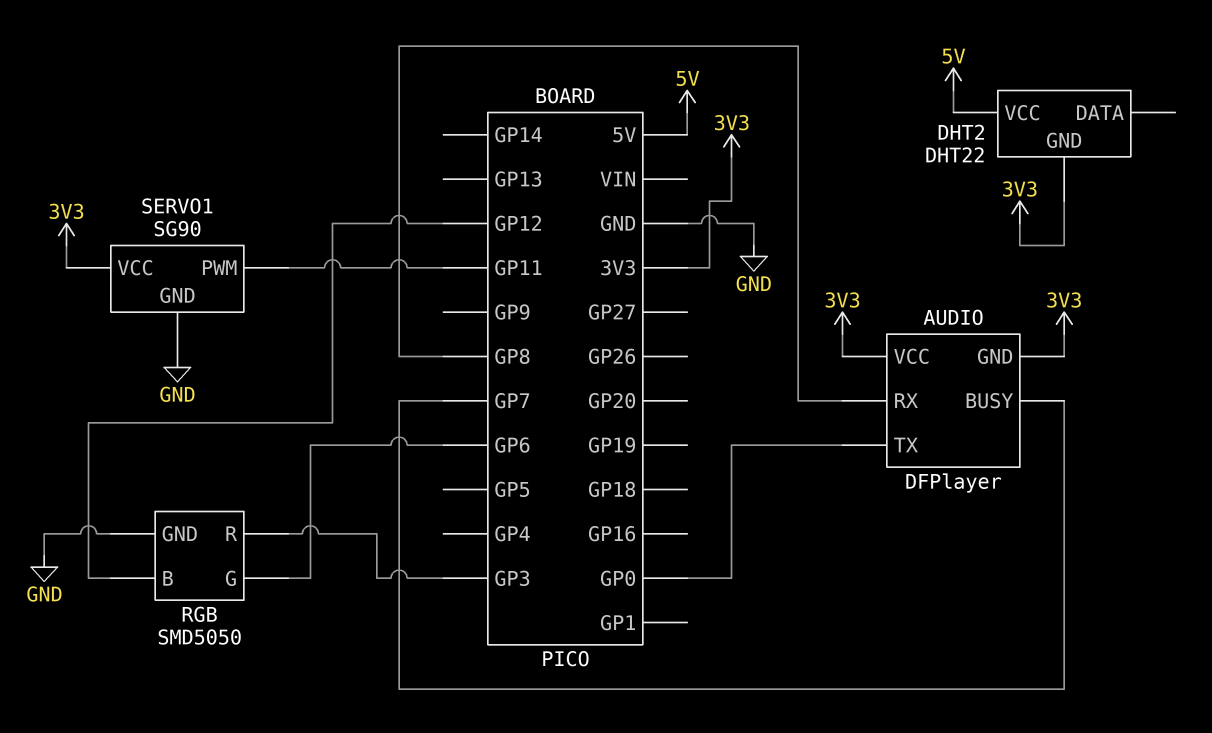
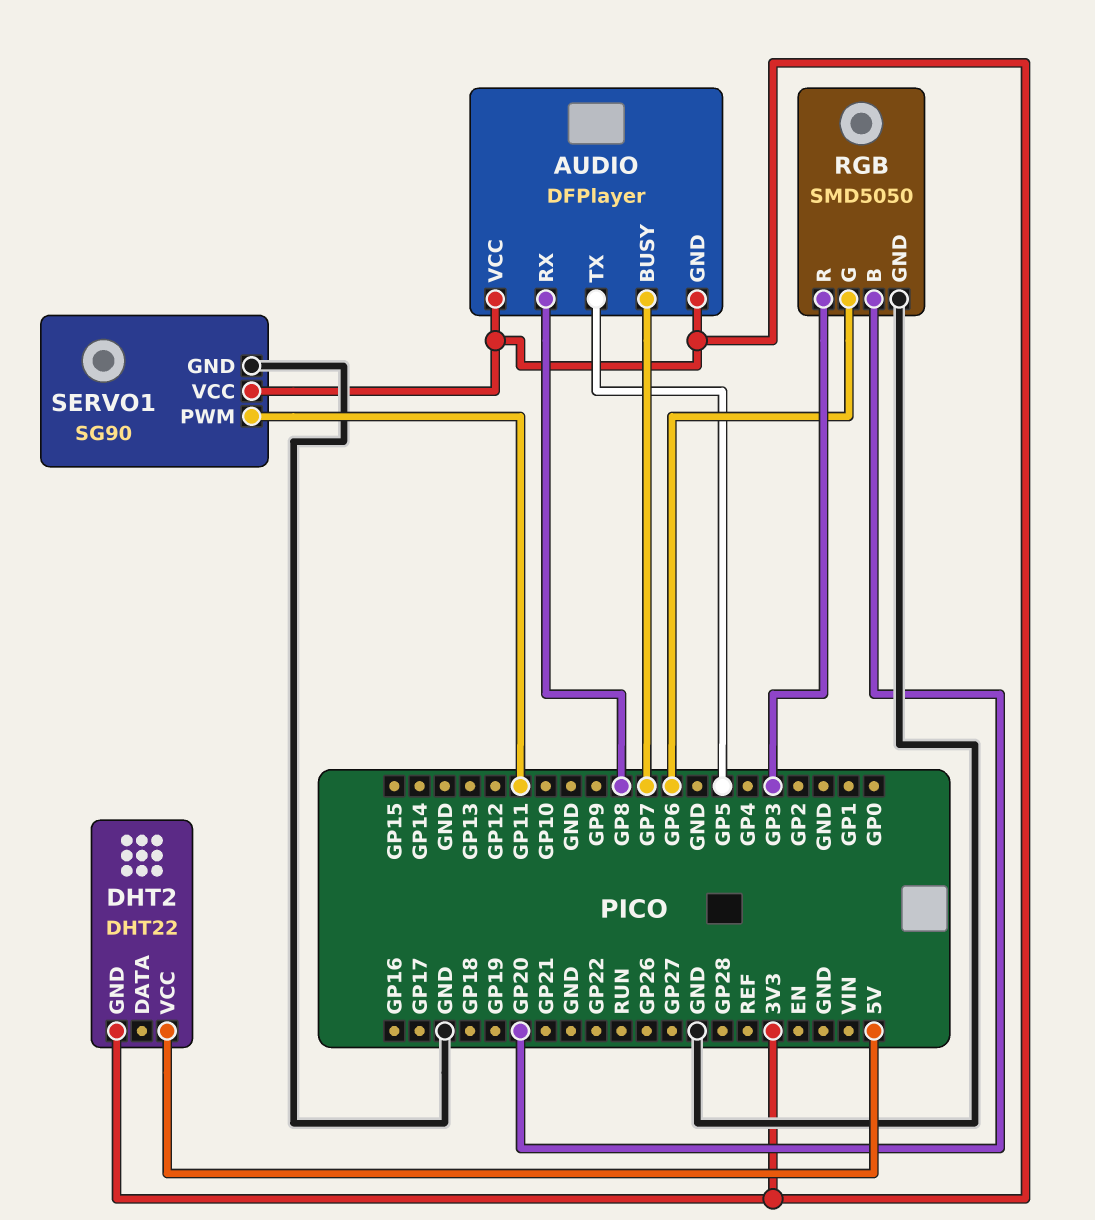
AUDIO pin TX: GP0 -> GP5
RGB pin B: GP12 -> GP20

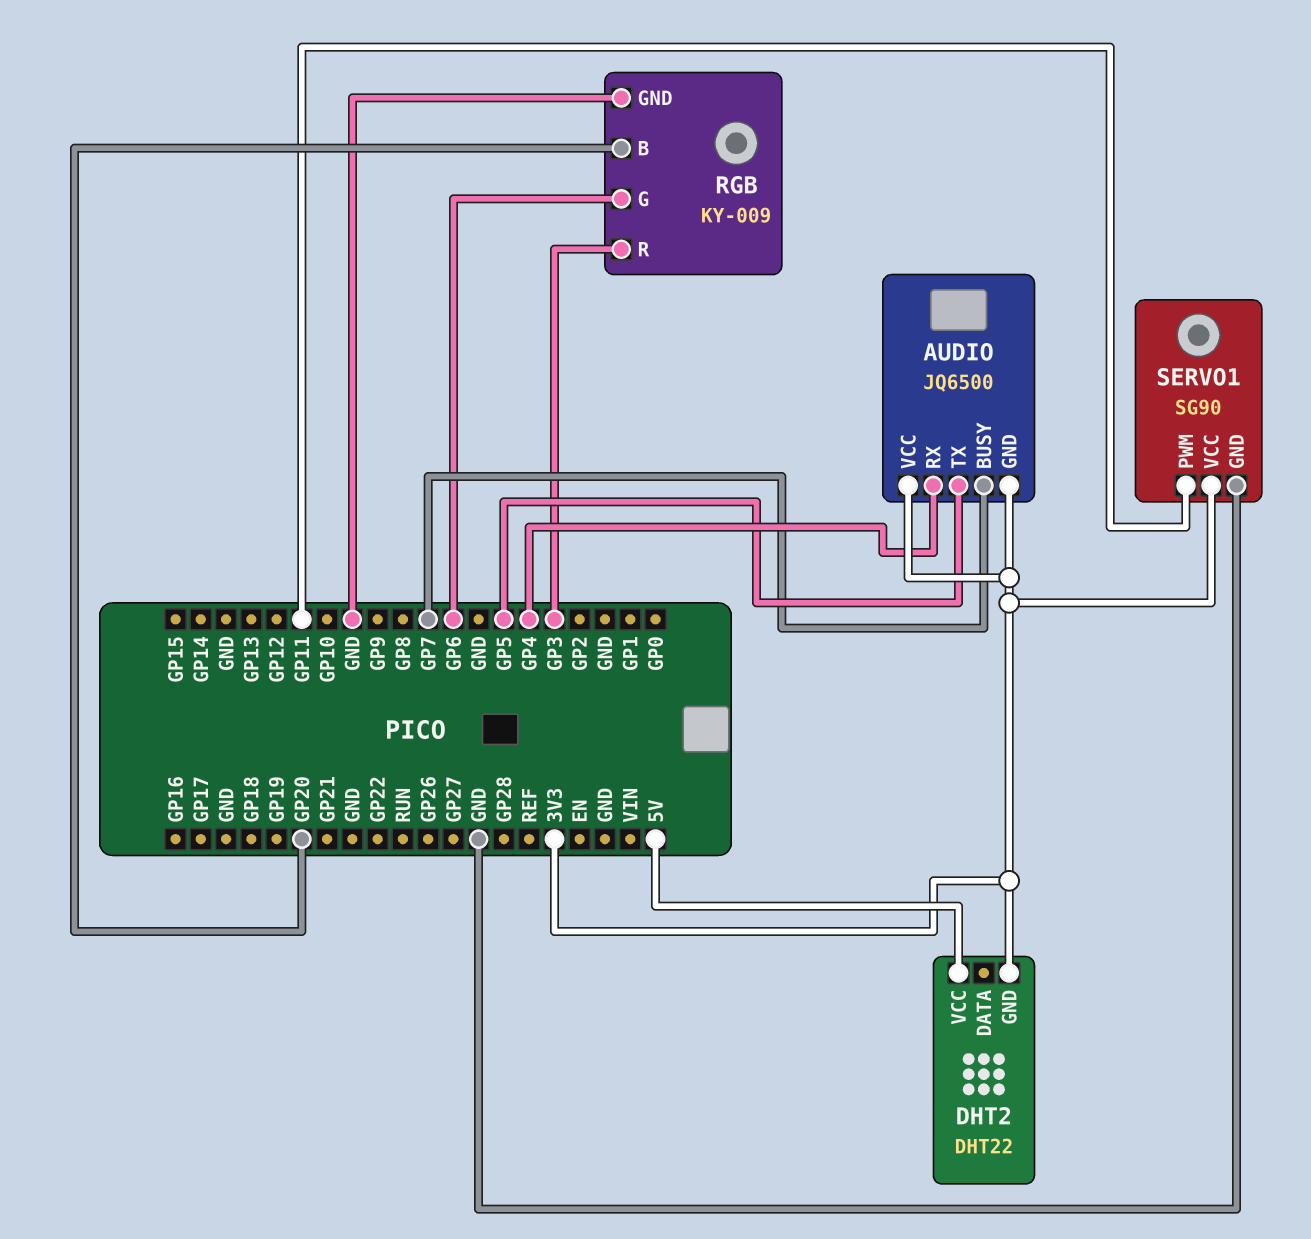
AUDIO: DFPlayer -> JQ6500
AUDIO pin RX: GP8 -> GP4
RGB: SMD5050 -> KY-009

